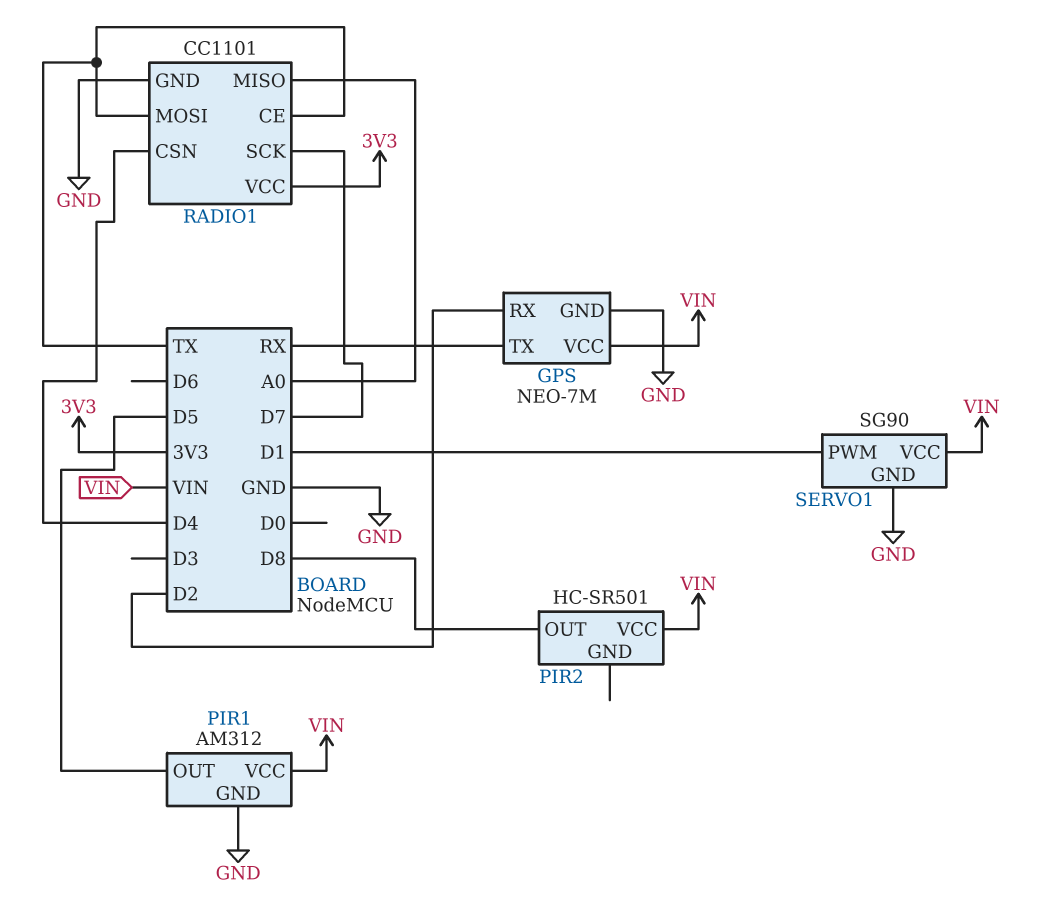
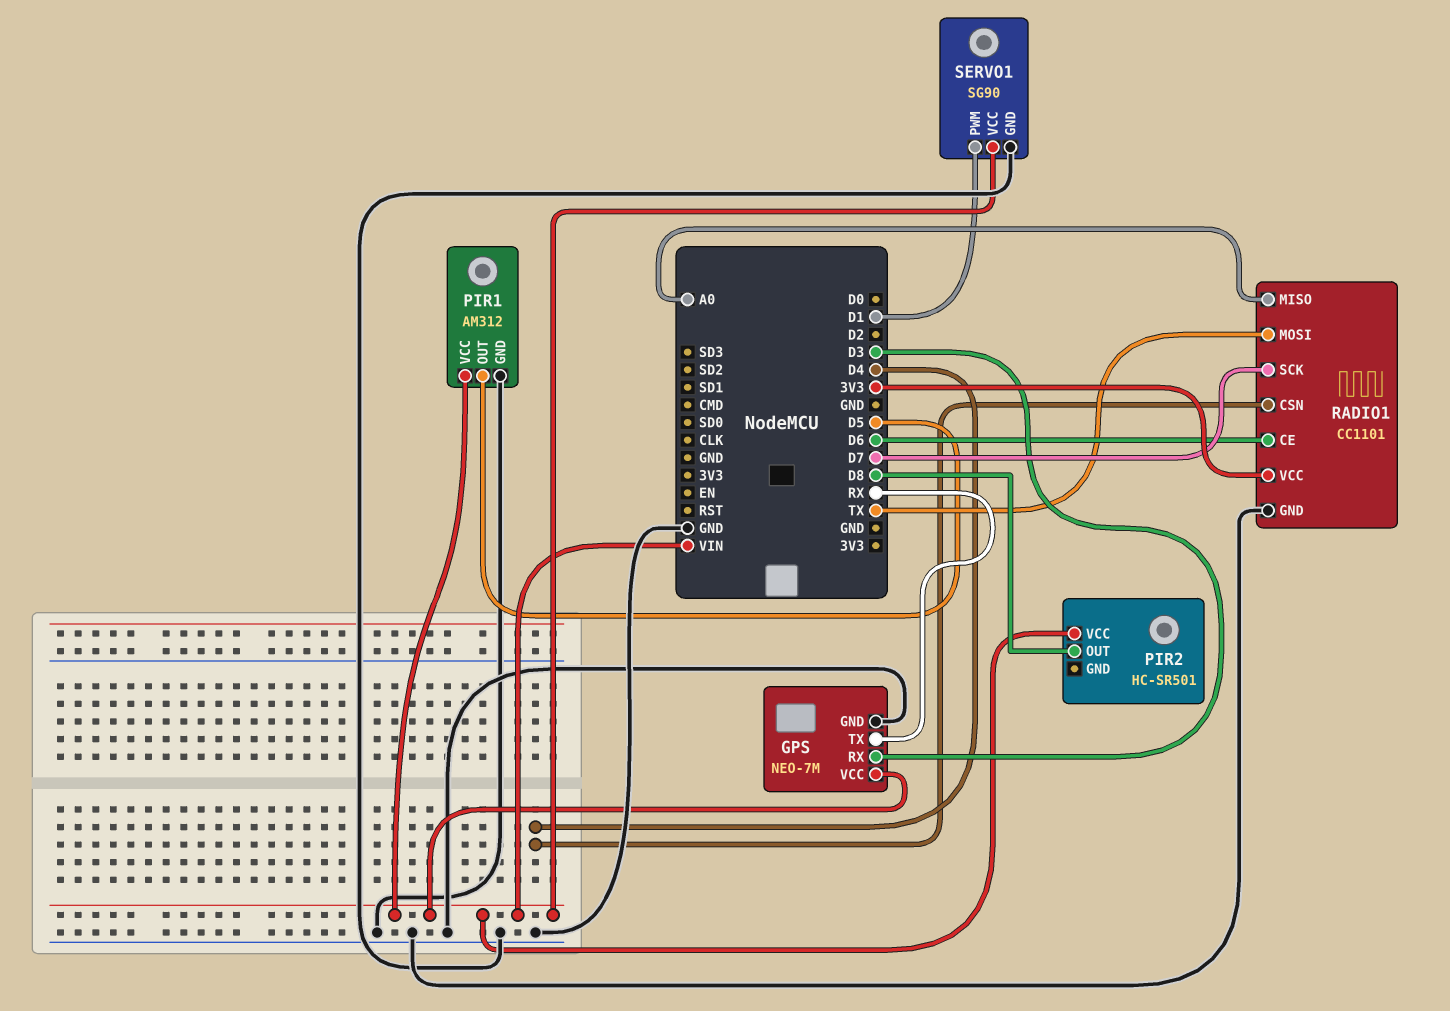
GPS pin RX: D2 -> D3
RADIO1 pin CE: TX -> D6

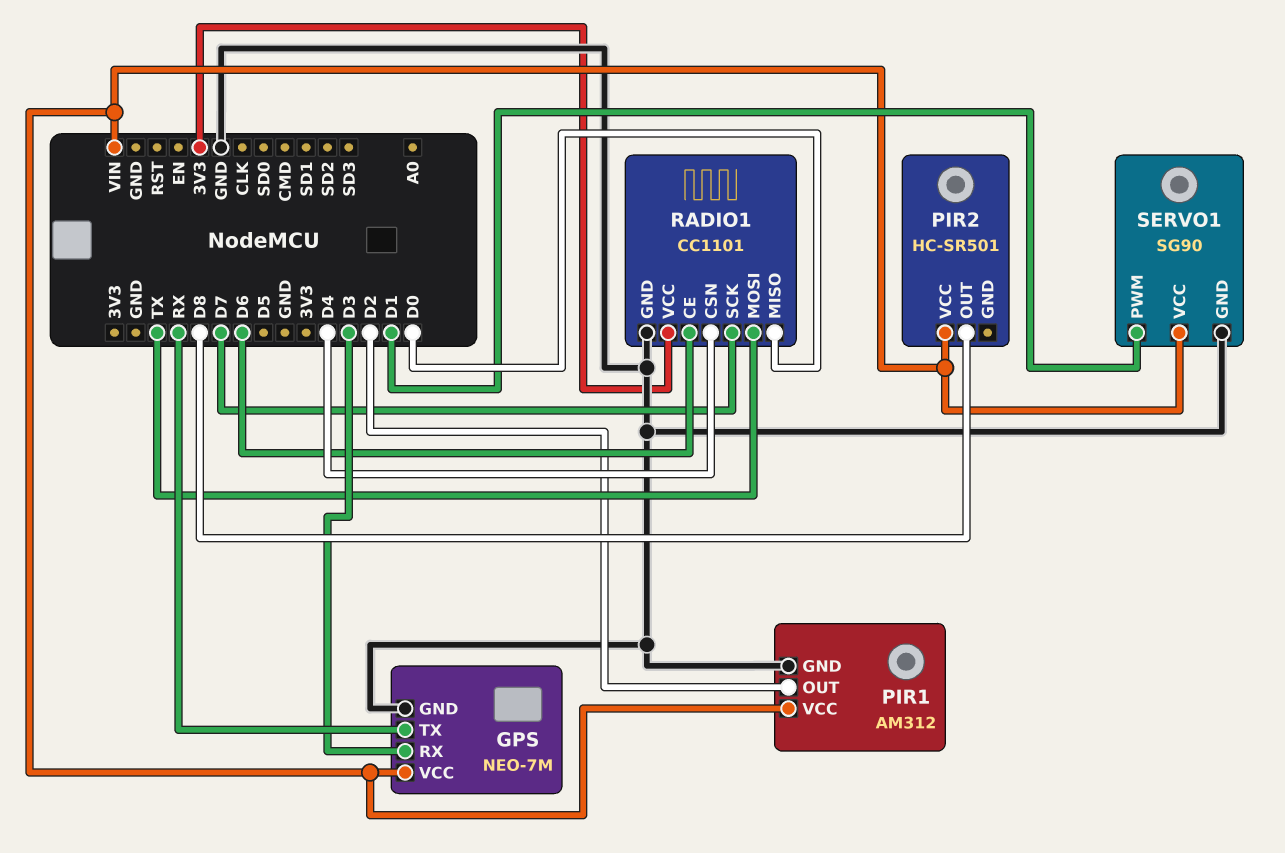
PIR1 pin OUT: D5 -> D2
RADIO1 pin MISO: A0 -> D0

